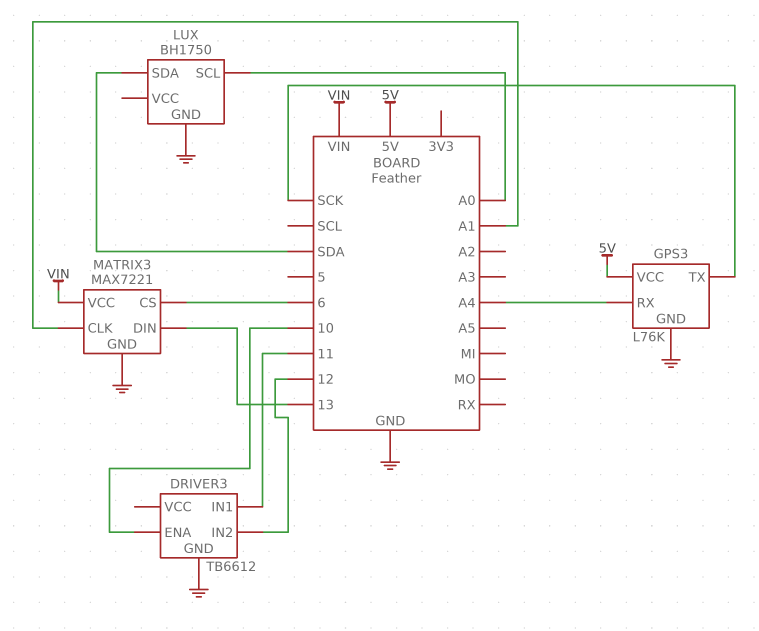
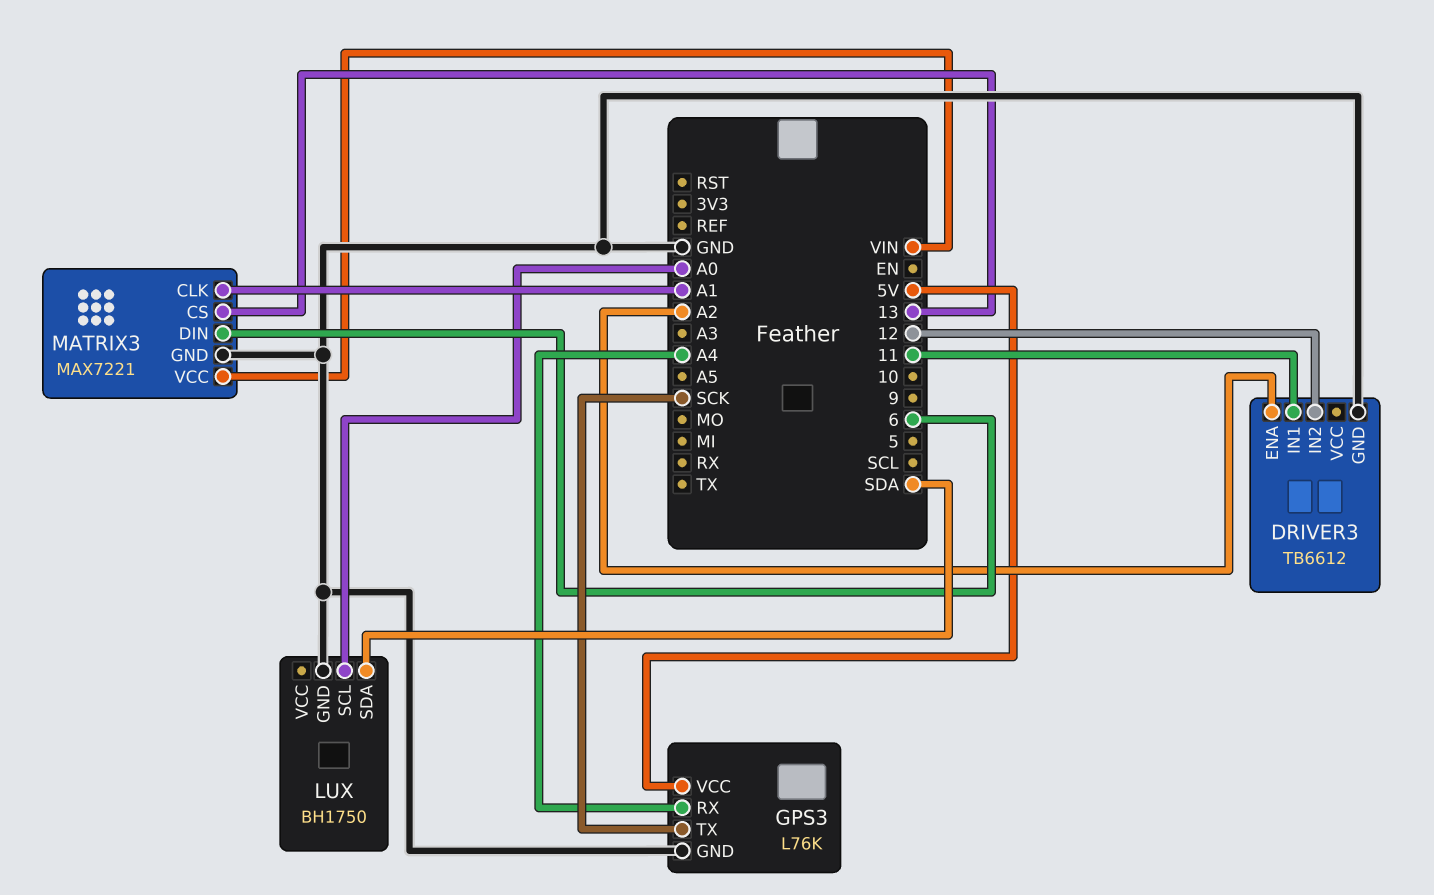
DRIVER3 pin ENA: 10 -> A2
MATRIX3 pin CS: 6 -> 13
MATRIX3 pin DIN: 13 -> 6

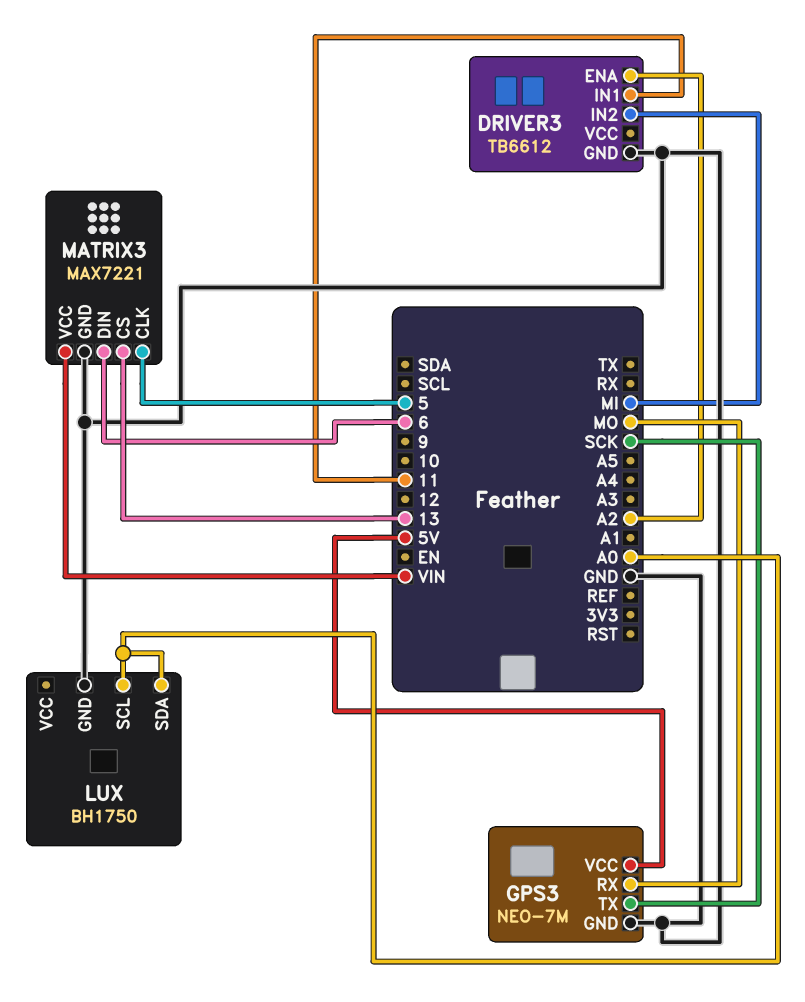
DRIVER3 pin IN2: 12 -> MI
GPS3: L76K -> NEO-7M
GPS3 pin RX: A4 -> MO
LUX pin SDA: SDA -> A0
MATRIX3 pin CLK: A1 -> 5

